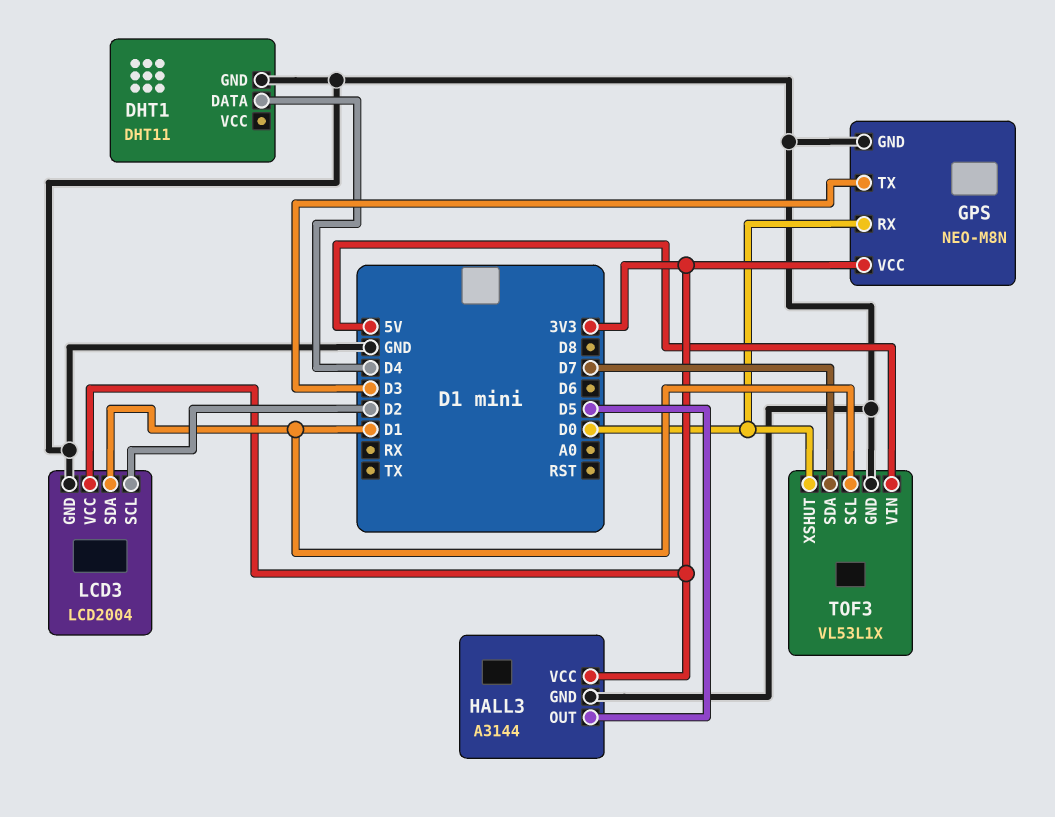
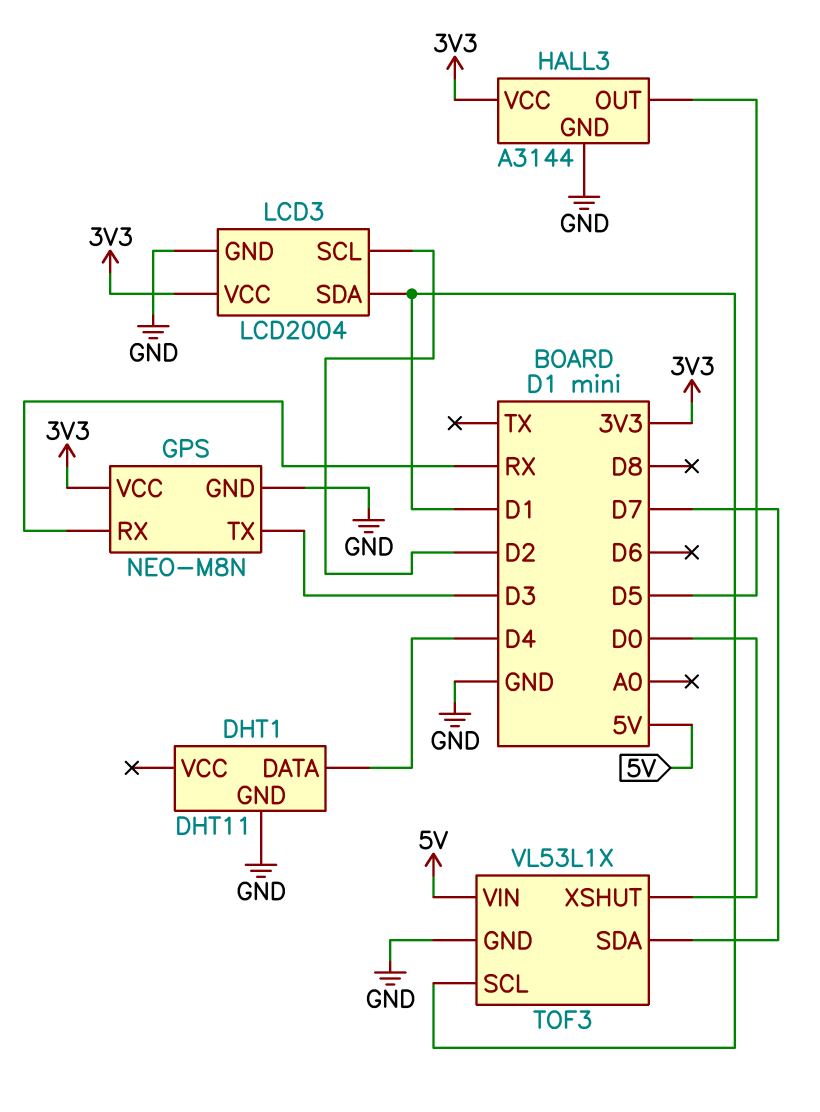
GPS pin RX: D0 -> RX

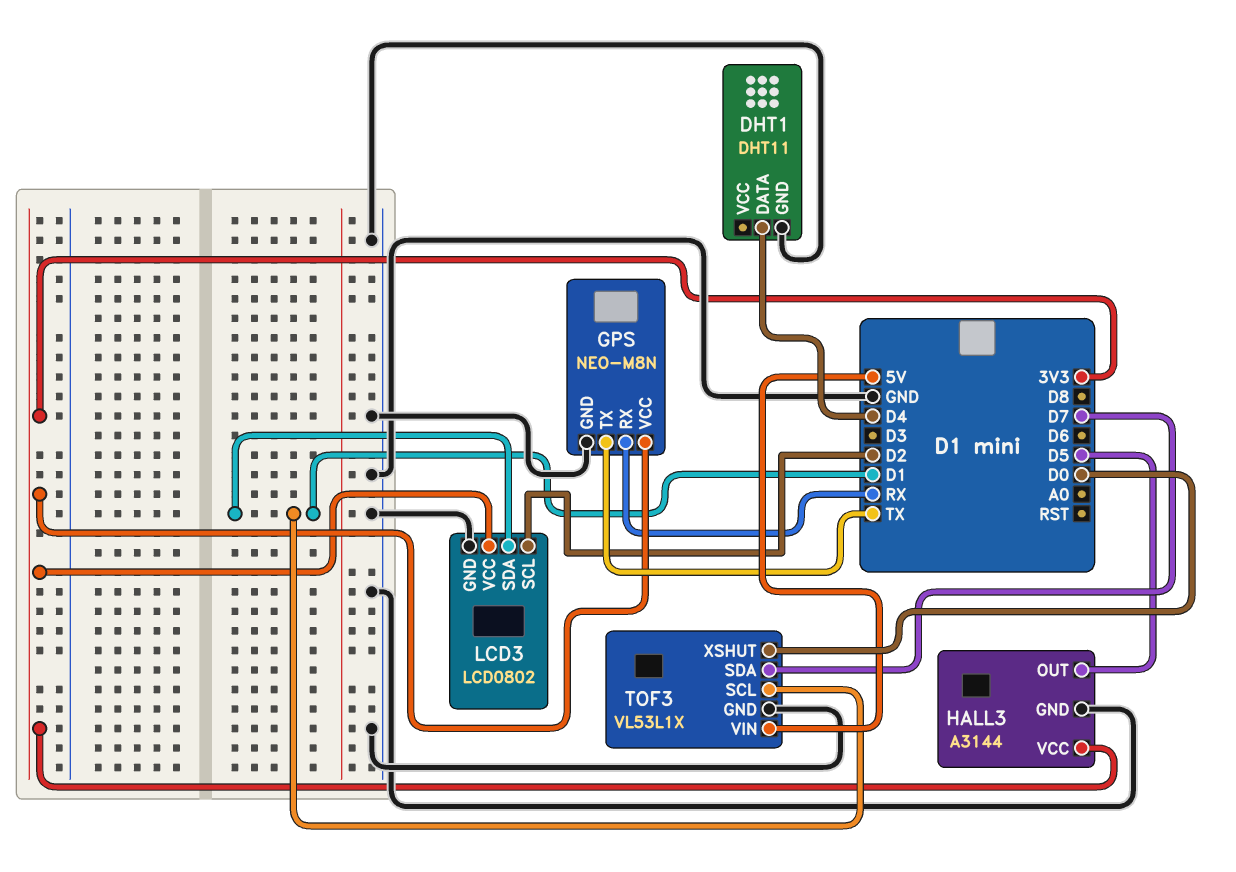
GPS pin TX: D3 -> TX
LCD3: LCD2004 -> LCD0802

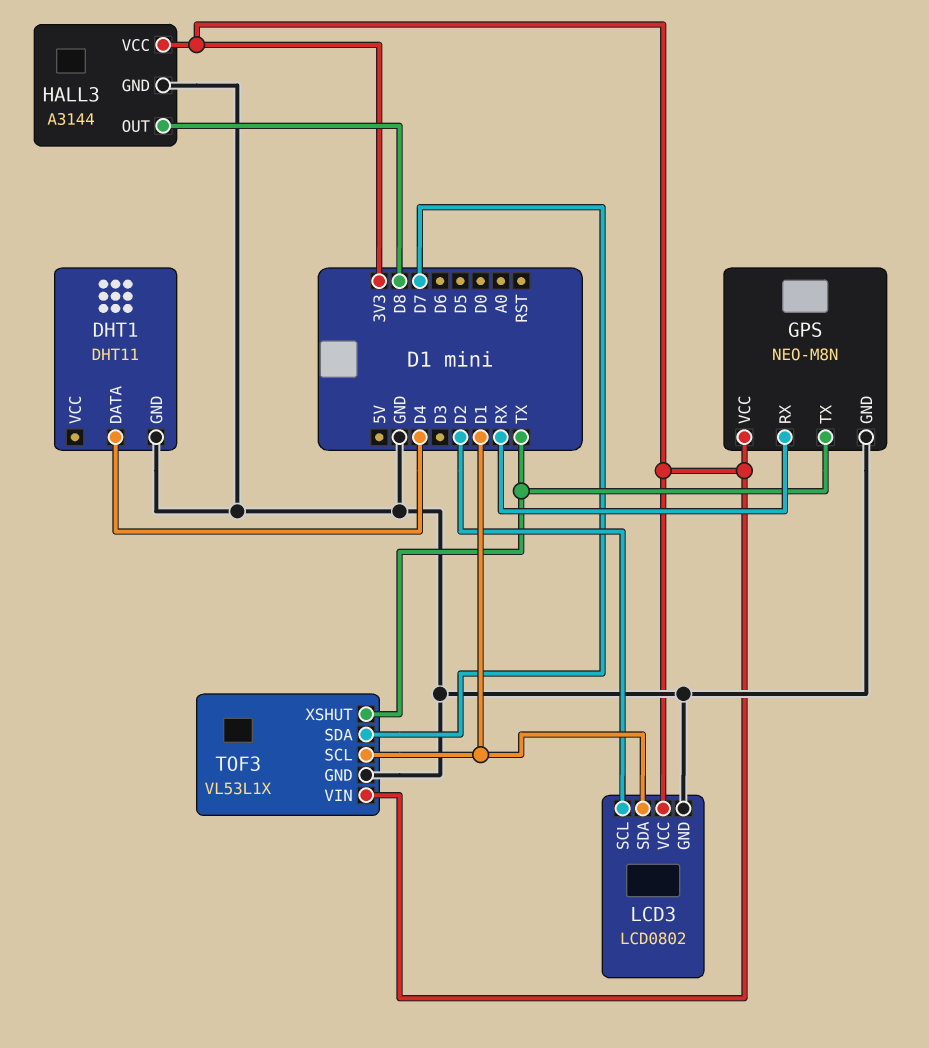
HALL3 pin OUT: D5 -> D8
TOF3 pin VIN: 5V -> 3V3
TOF3 pin XSHUT: D0 -> TX

